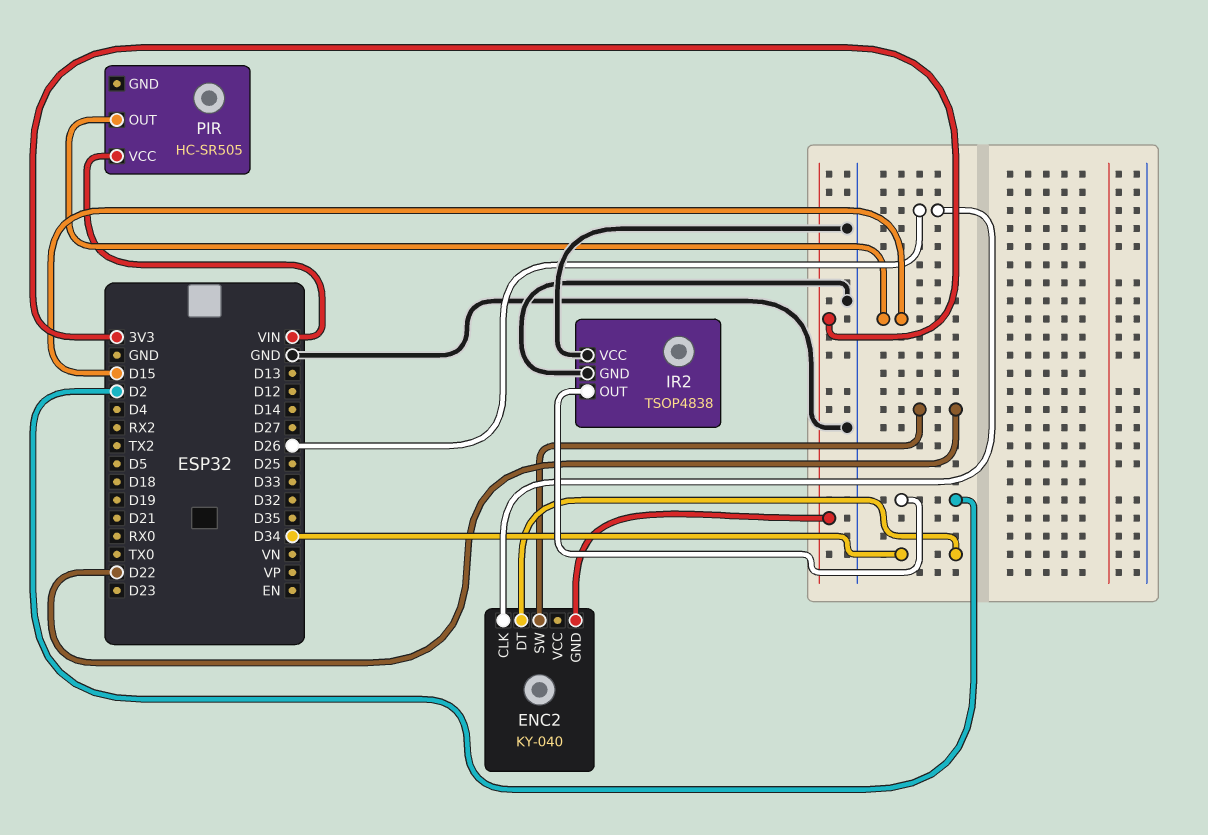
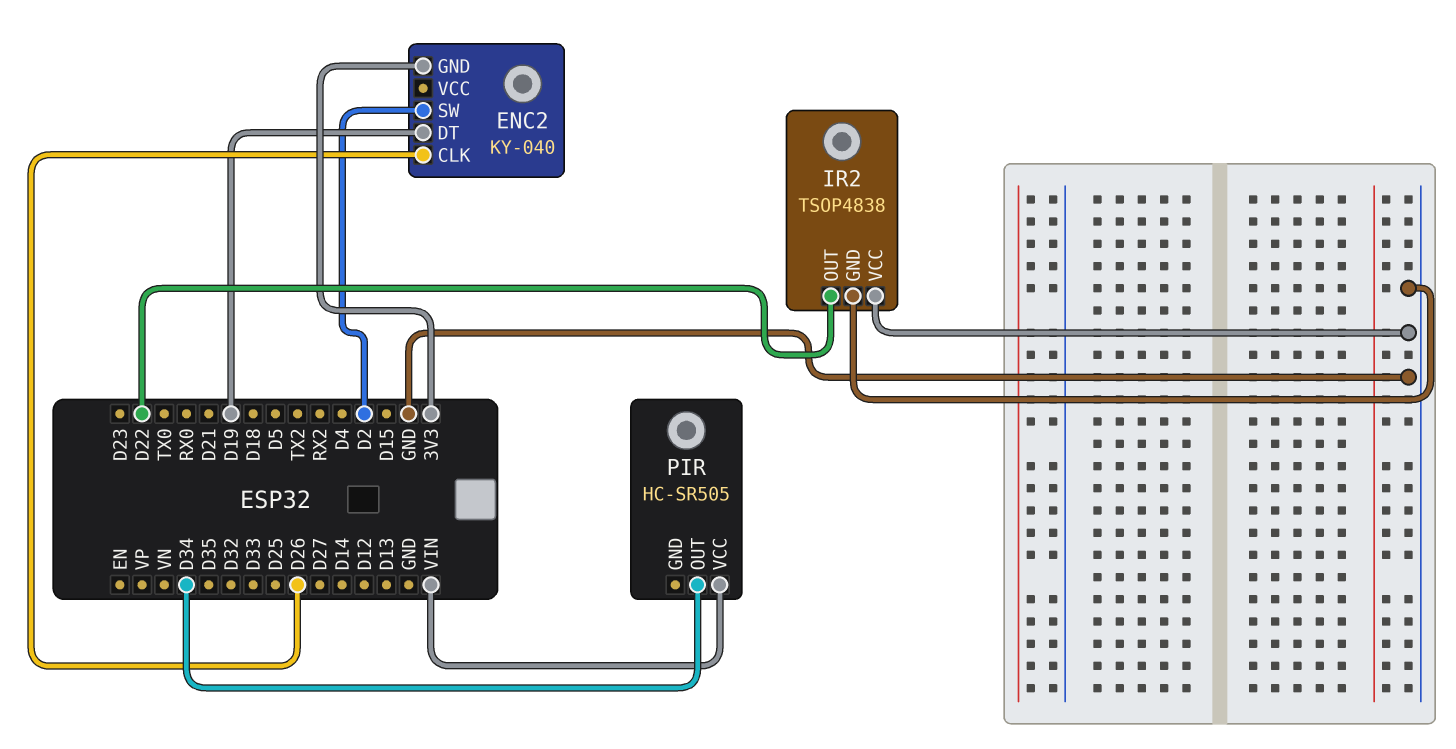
ENC2 pin DT: D34 -> D19
ENC2 pin SW: D22 -> D2
IR2 pin OUT: D2 -> D22
PIR pin OUT: D15 -> D34

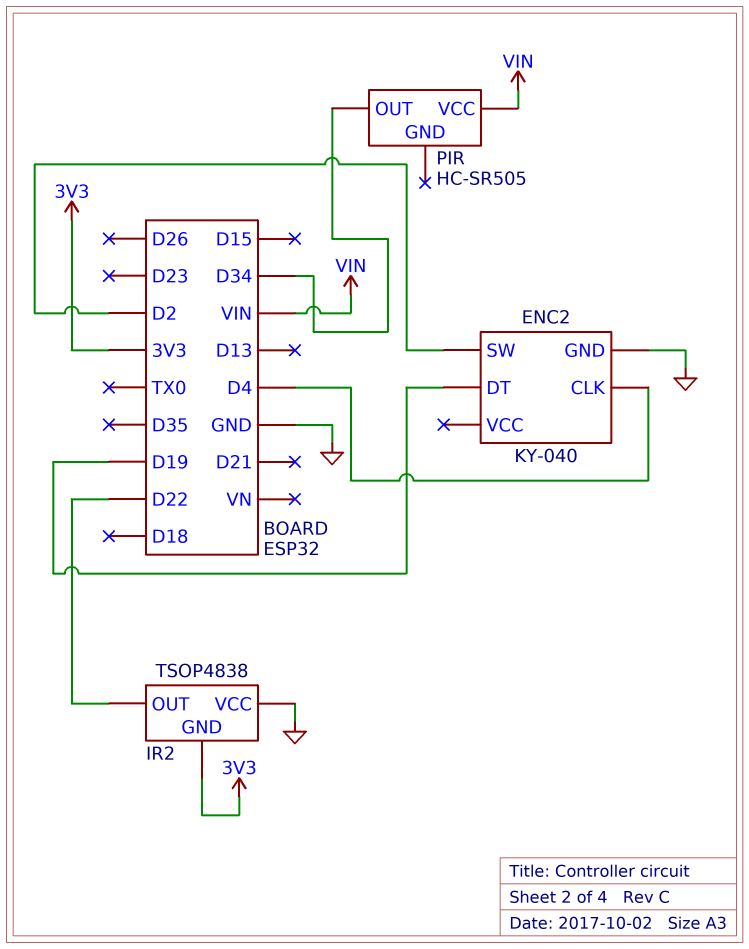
ENC2 pin CLK: D26 -> D4
ENC2 pin GND: 3V3 -> GND
IR2 pin GND: GND -> 3V3

